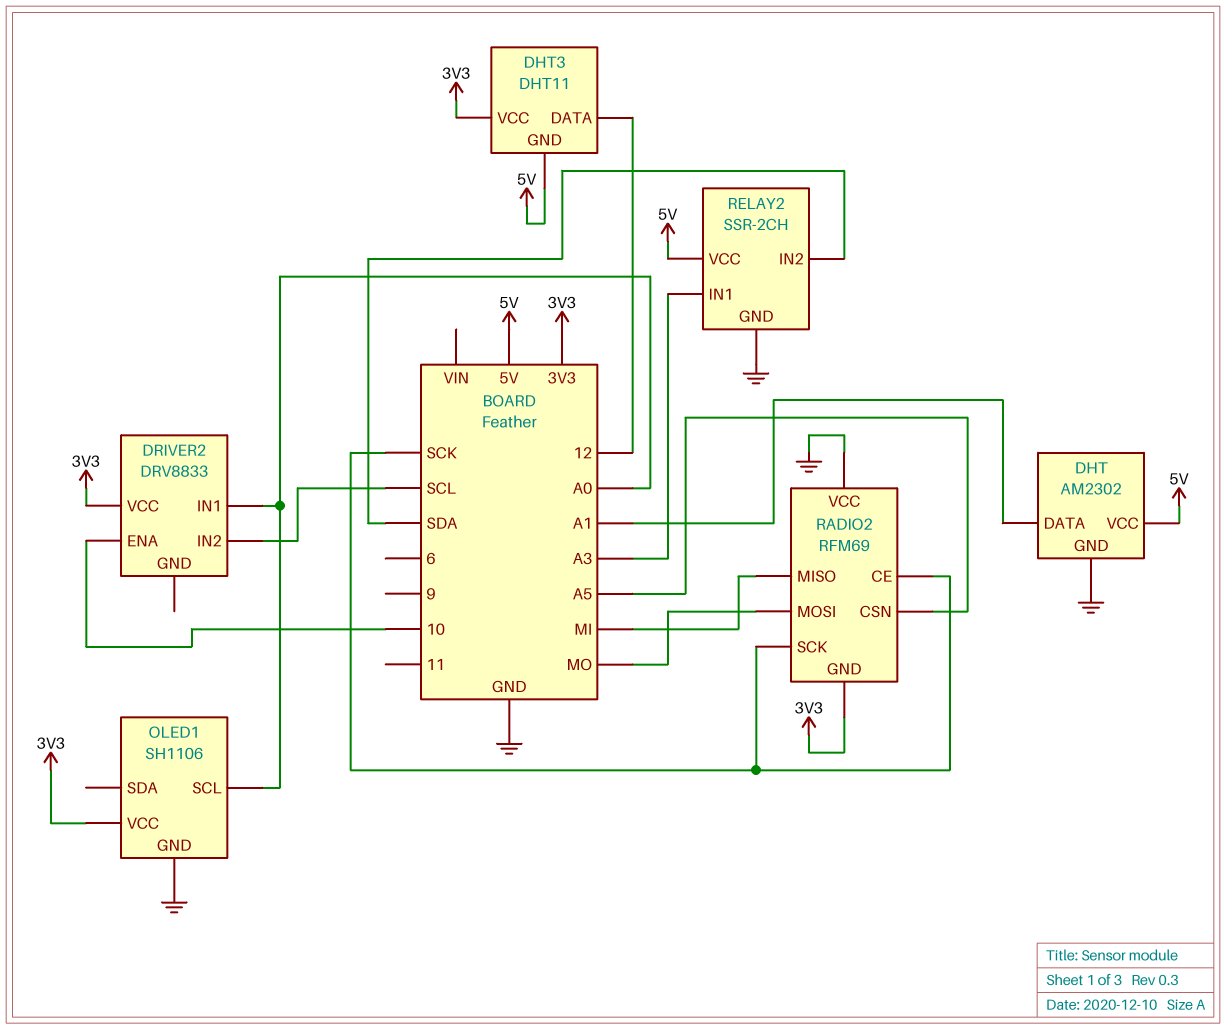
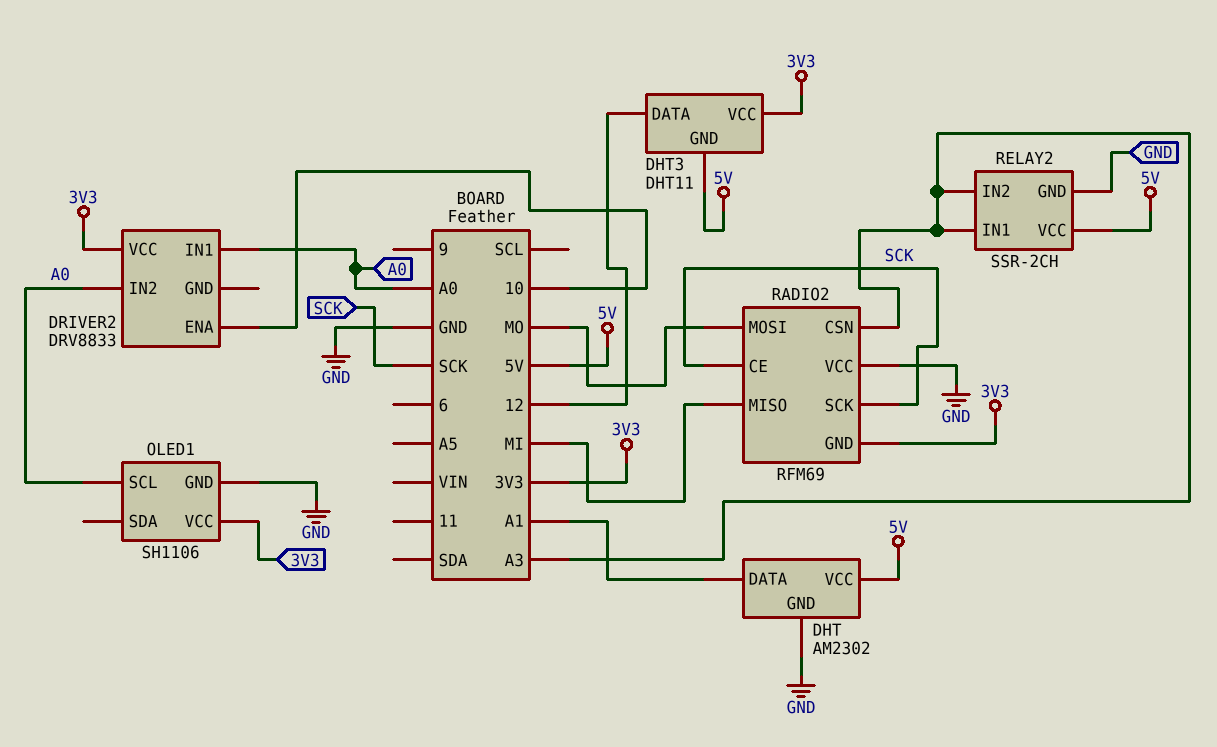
DRIVER2 pin IN2: SCL -> A0
RADIO2 pin CSN: A5 -> A3
RELAY2 pin IN2: SDA -> A3

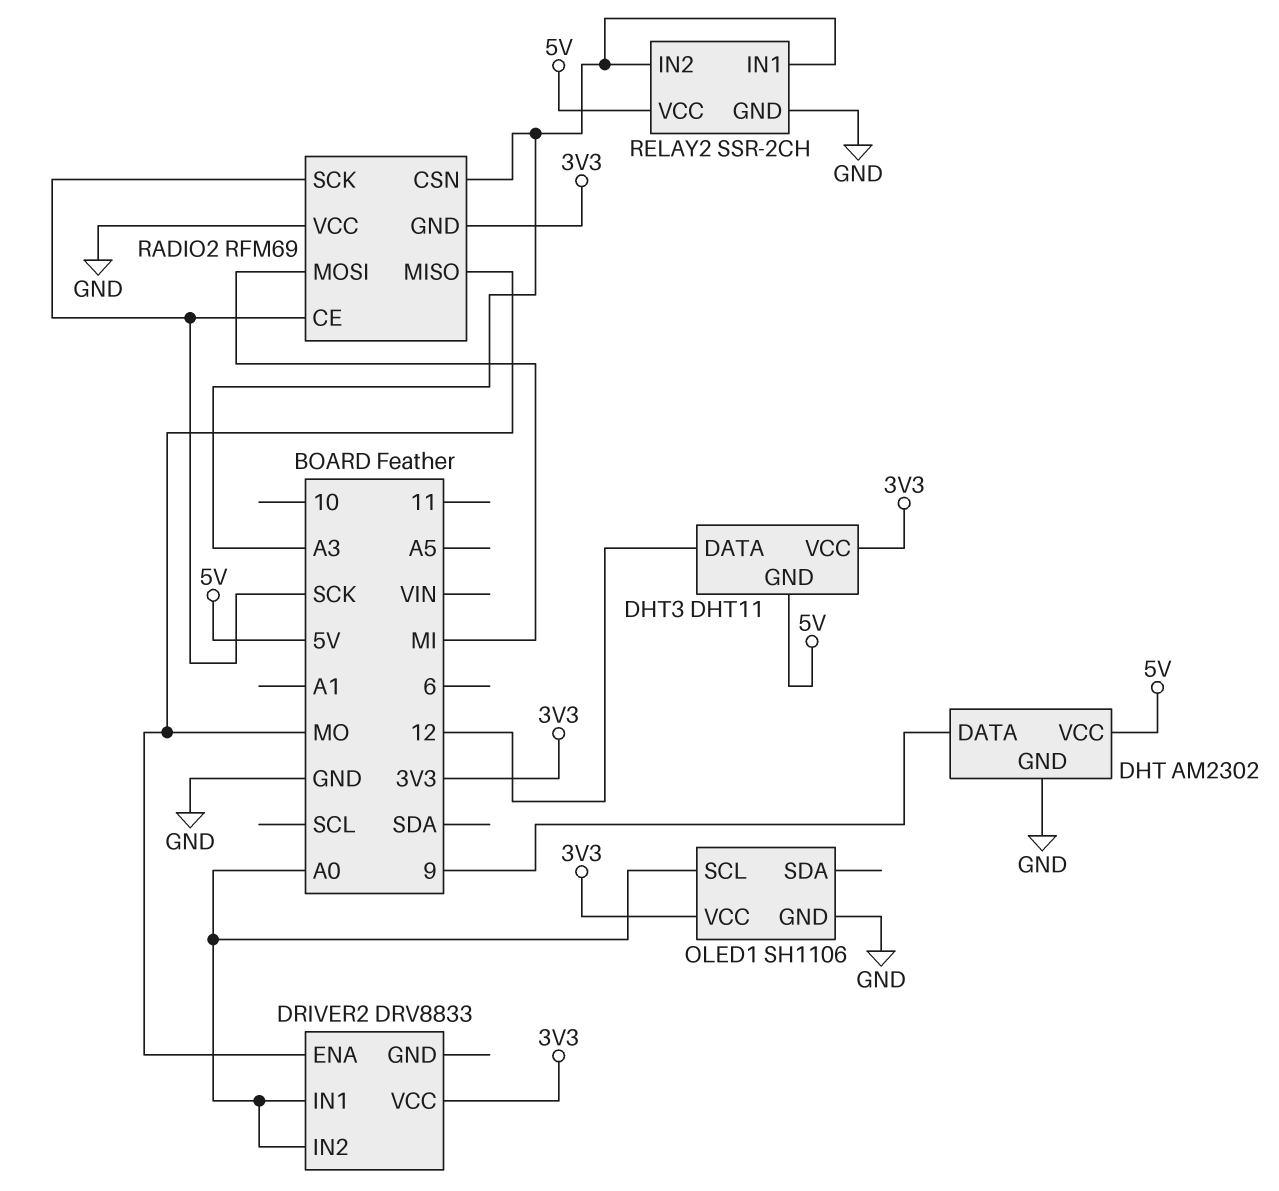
DHT pin DATA: A1 -> 9
DRIVER2 pin ENA: 10 -> MO
RADIO2 pin MISO: MI -> MO
RADIO2 pin MOSI: MO -> MI

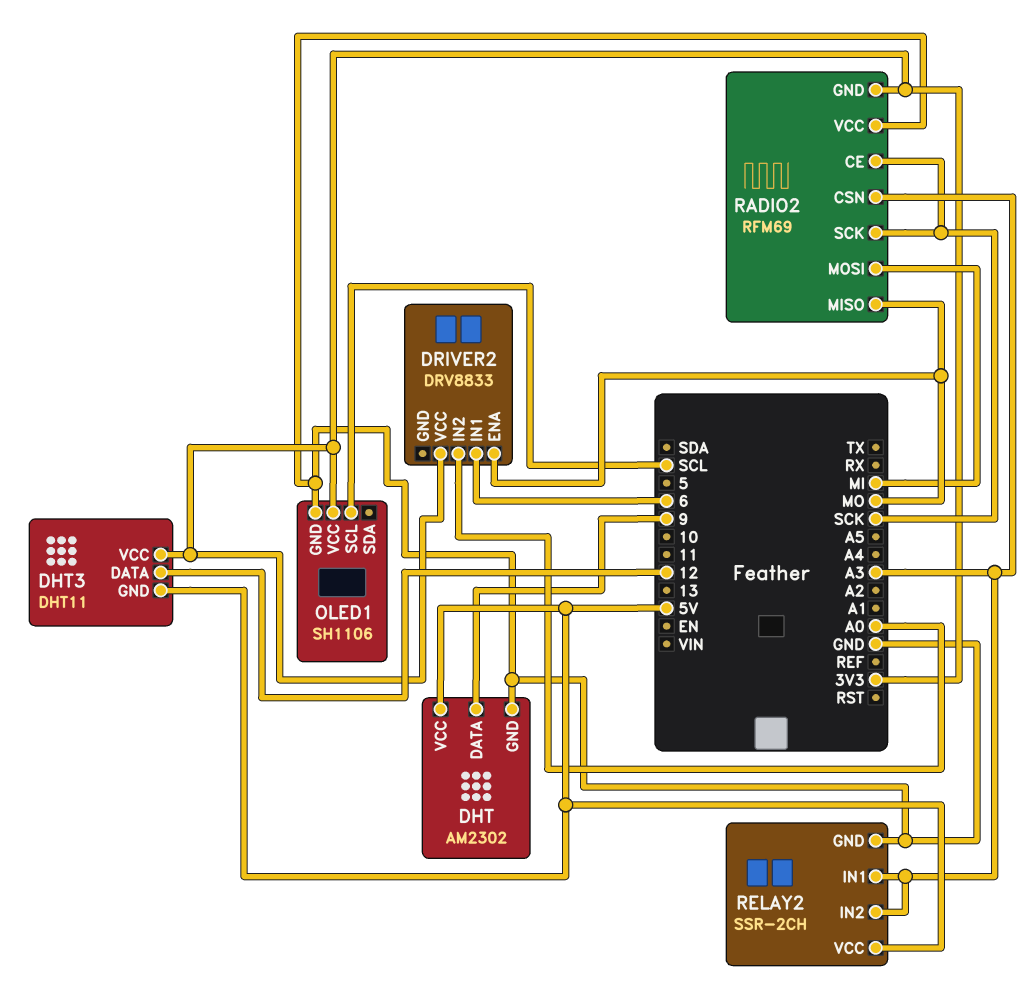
DRIVER2 pin IN1: A0 -> 6
OLED1 pin SCL: A0 -> SCL

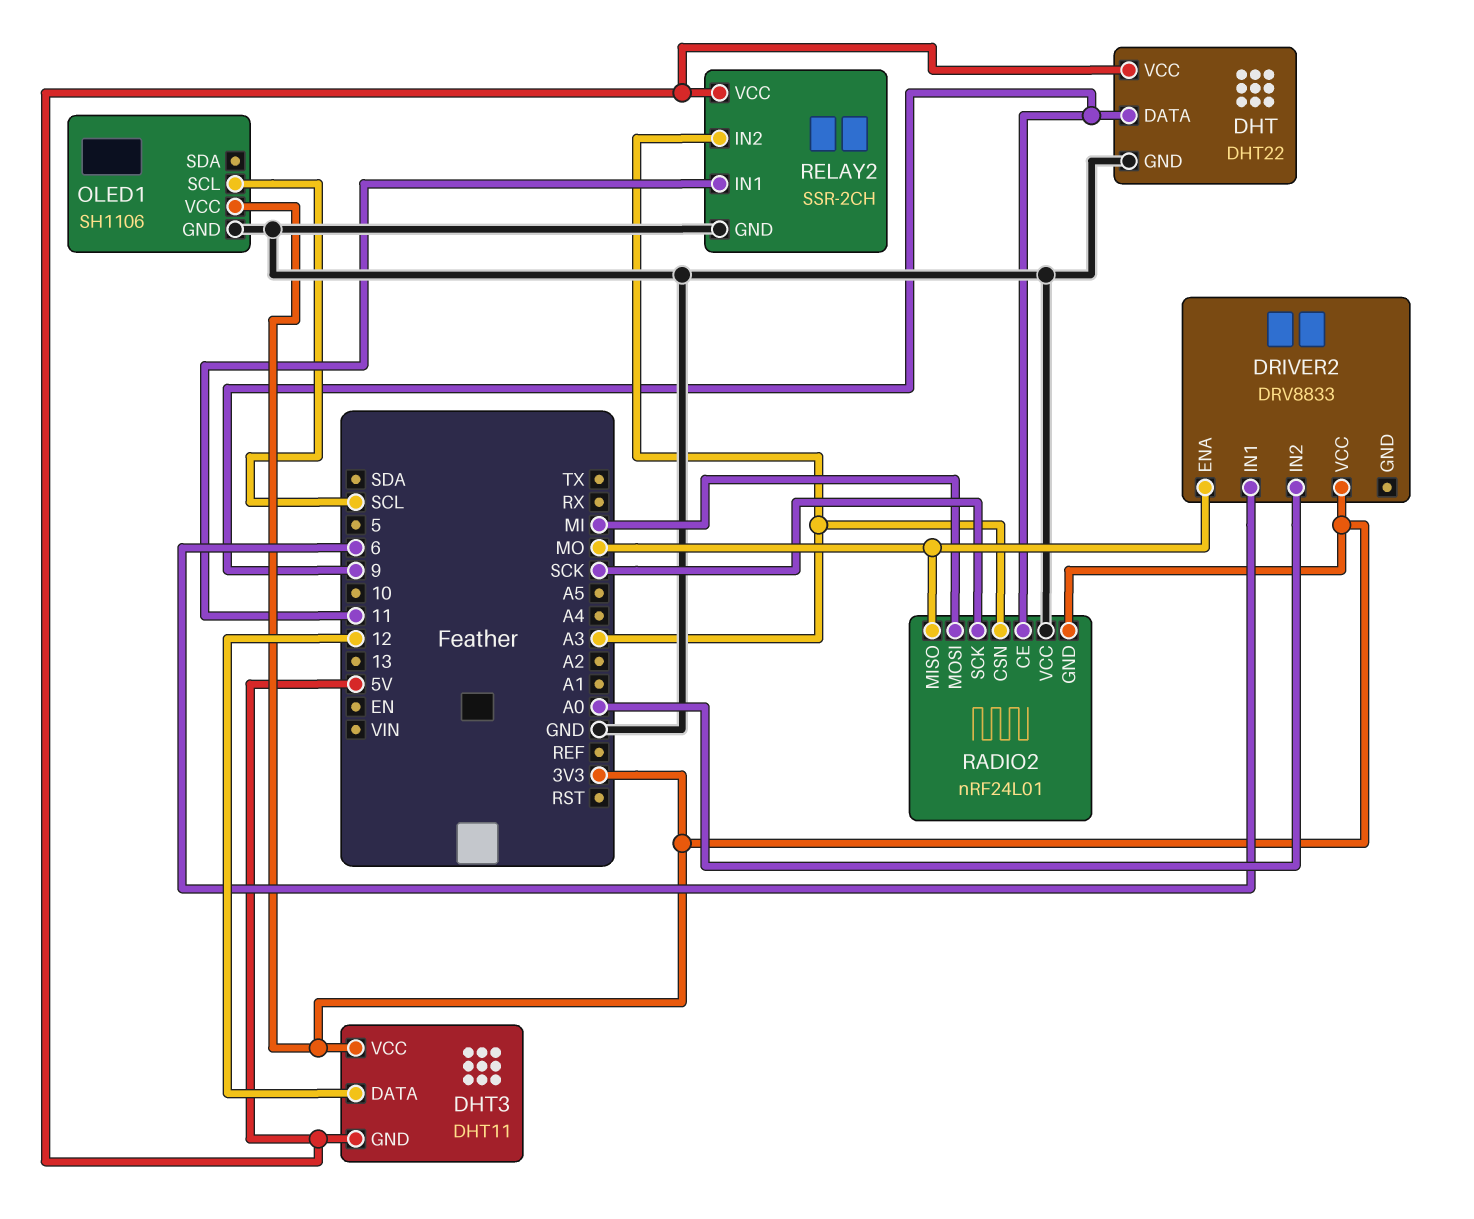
DHT: AM2302 -> DHT22
RADIO2: RFM69 -> nRF24L01
RADIO2 pin CE: SCK -> 9
RELAY2 pin IN1: A3 -> 11

